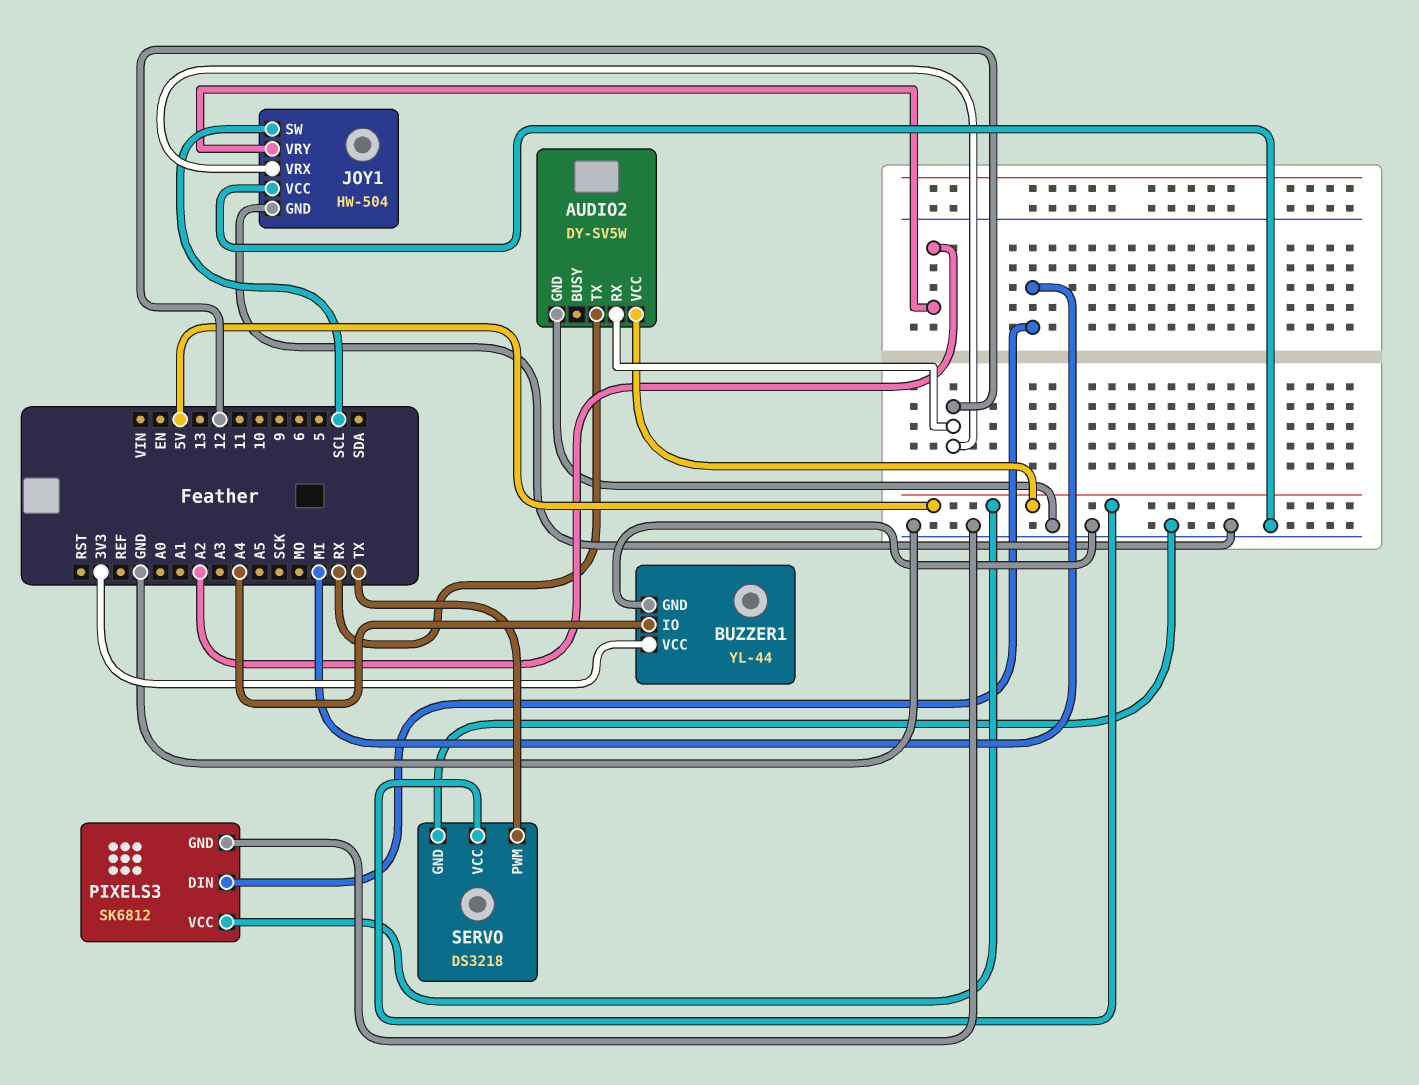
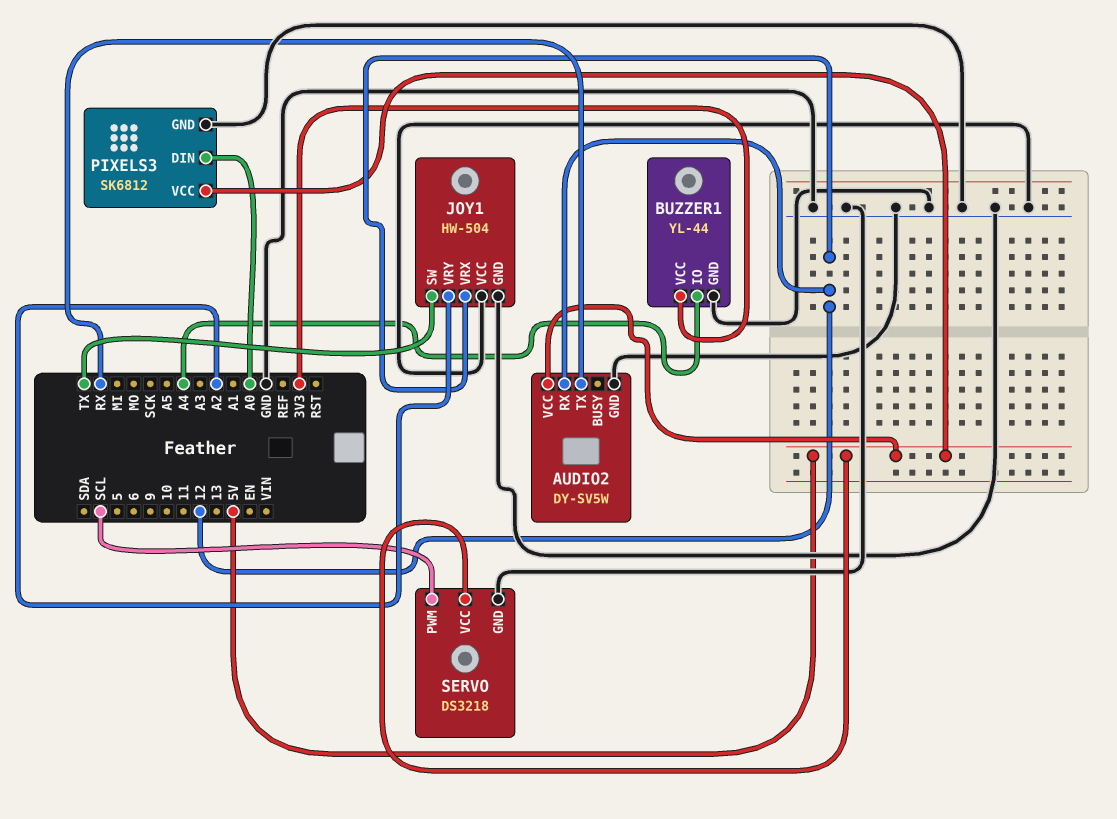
JOY1 pin SW: SCL -> TX
PIXELS3 pin DIN: MI -> A0
SERVO pin PWM: TX -> SCL

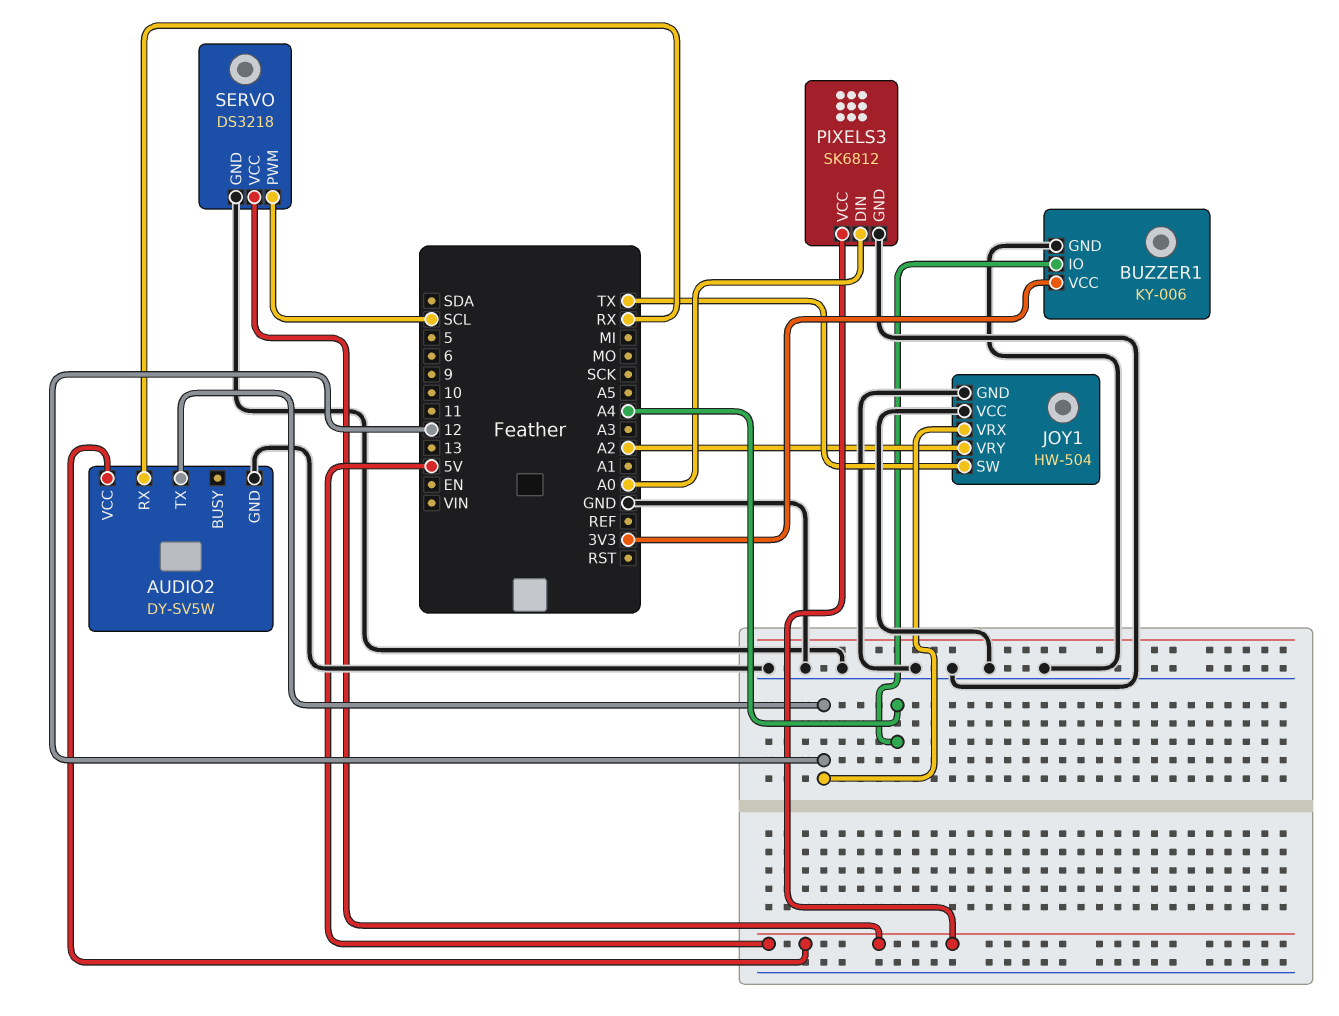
AUDIO2 pin RX: 12 -> RX
AUDIO2 pin TX: RX -> 12
BUZZER1: YL-44 -> KY-006

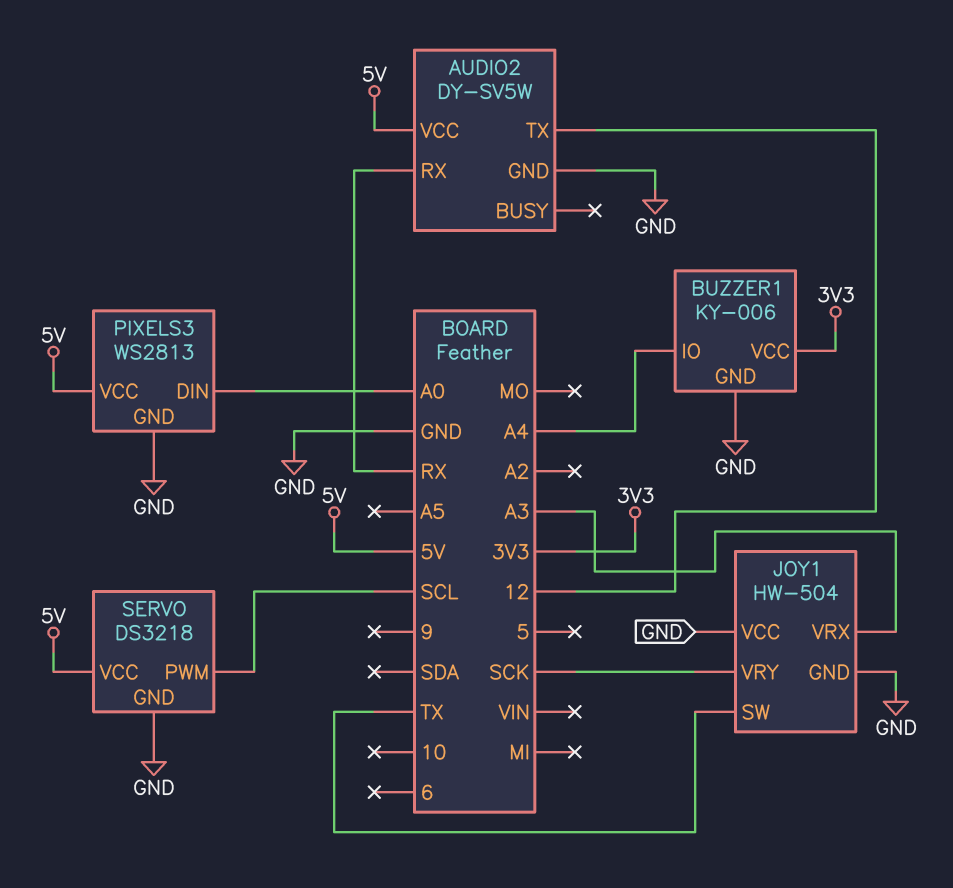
JOY1 pin VRX: 12 -> A3
JOY1 pin VRY: A2 -> SCK
PIXELS3: SK6812 -> WS2813

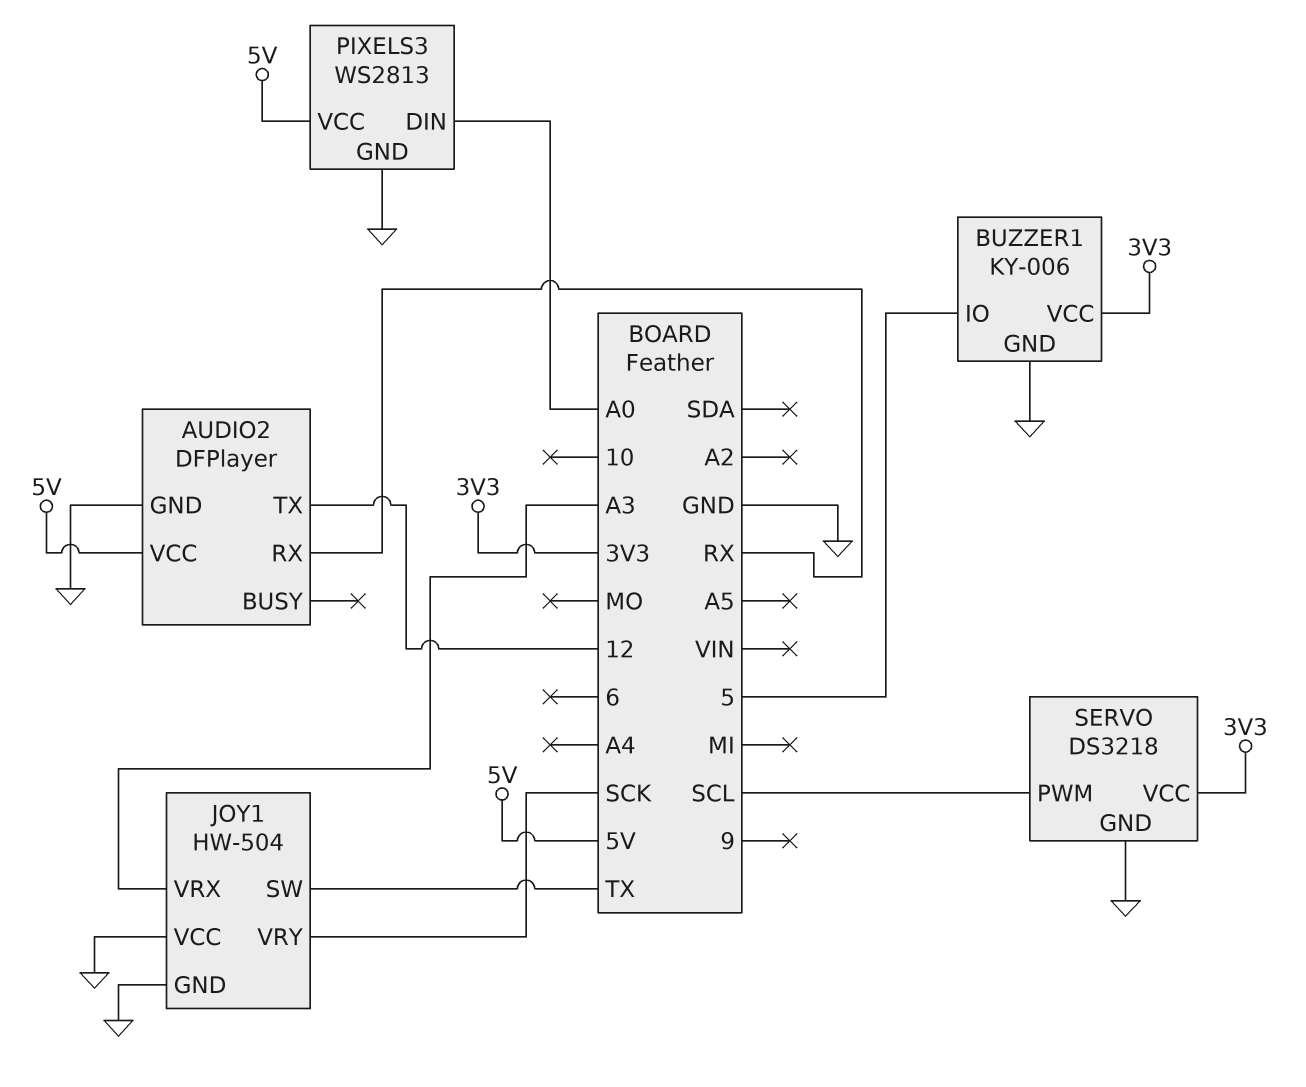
AUDIO2: DY-SV5W -> DFPlayer
BUZZER1 pin IO: A4 -> 5
SERVO pin VCC: 5V -> 3V3

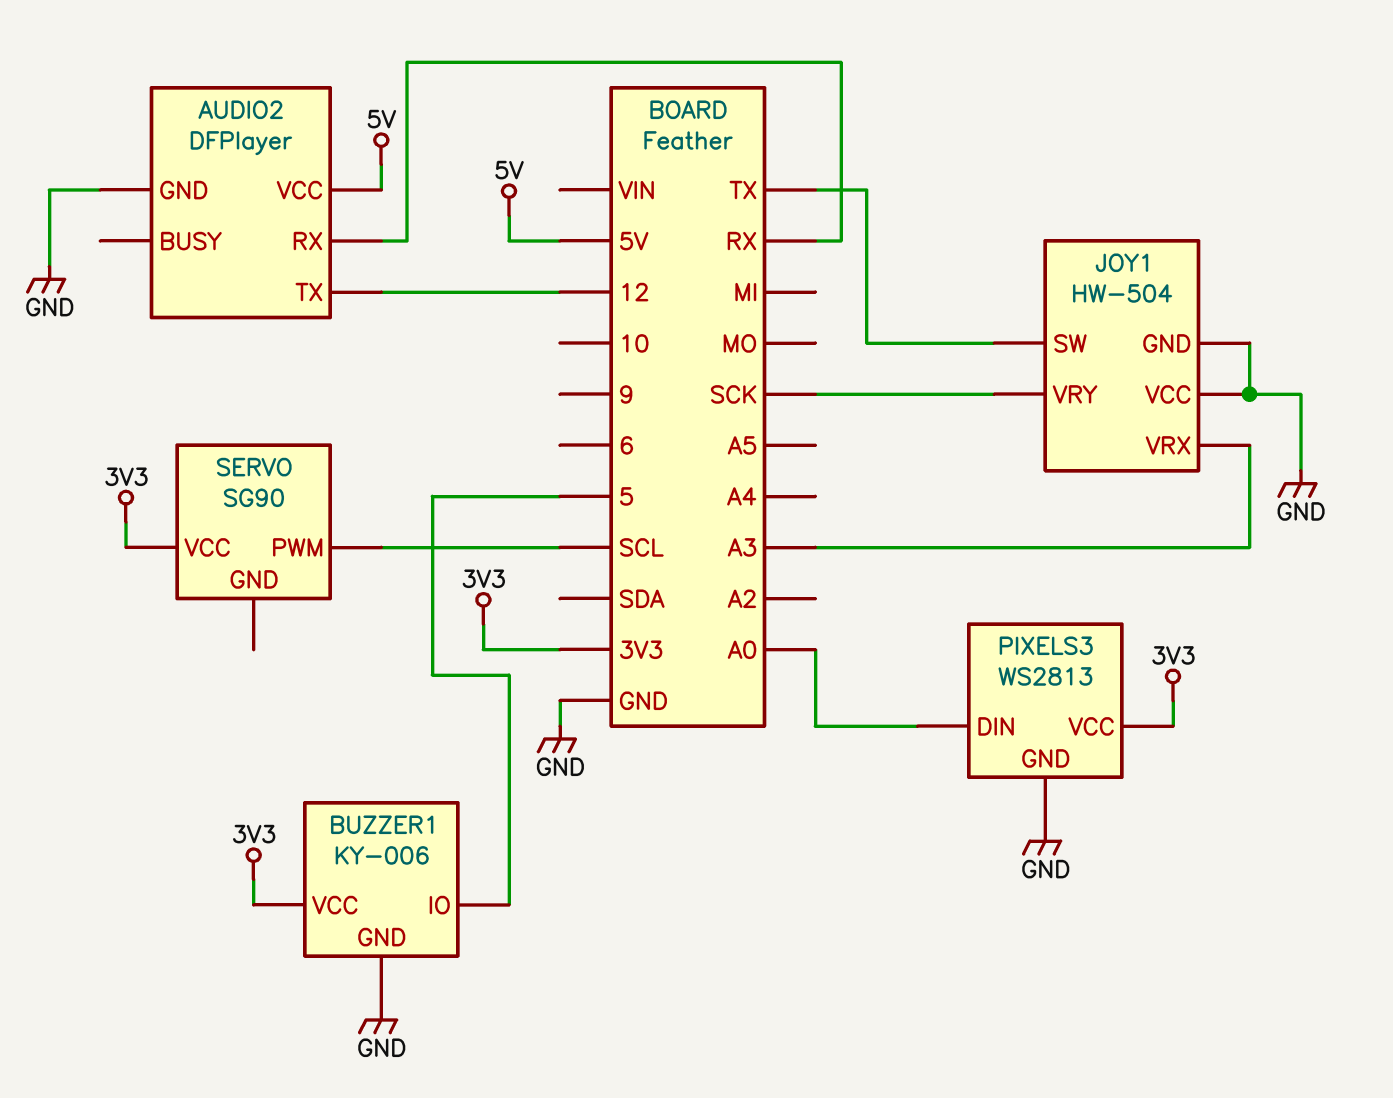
PIXELS3 pin VCC: 5V -> 3V3
SERVO: DS3218 -> SG90
SERVO pin GND: GND -> none

